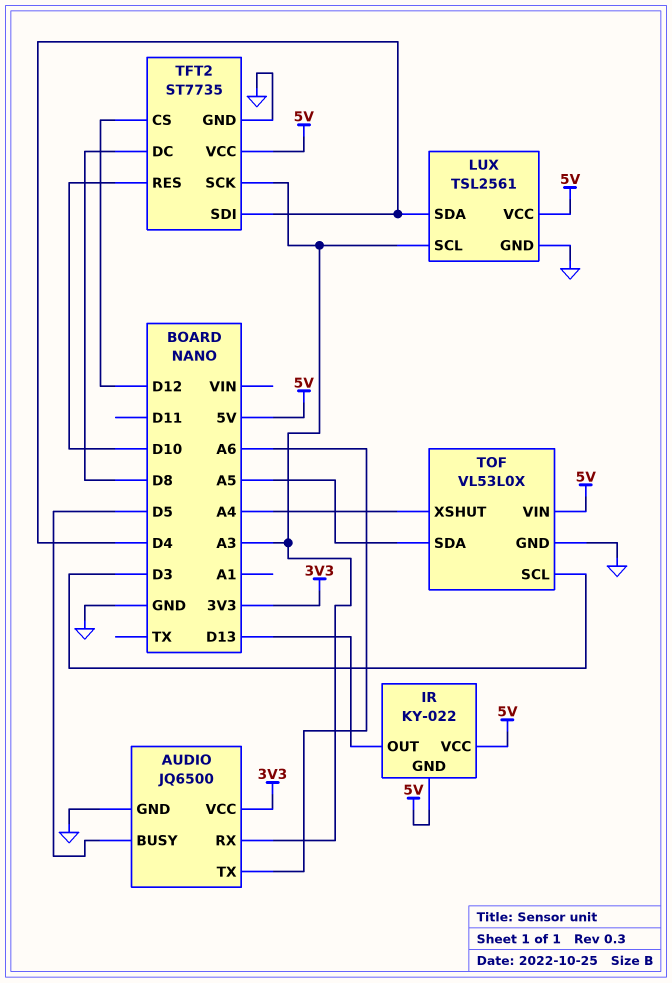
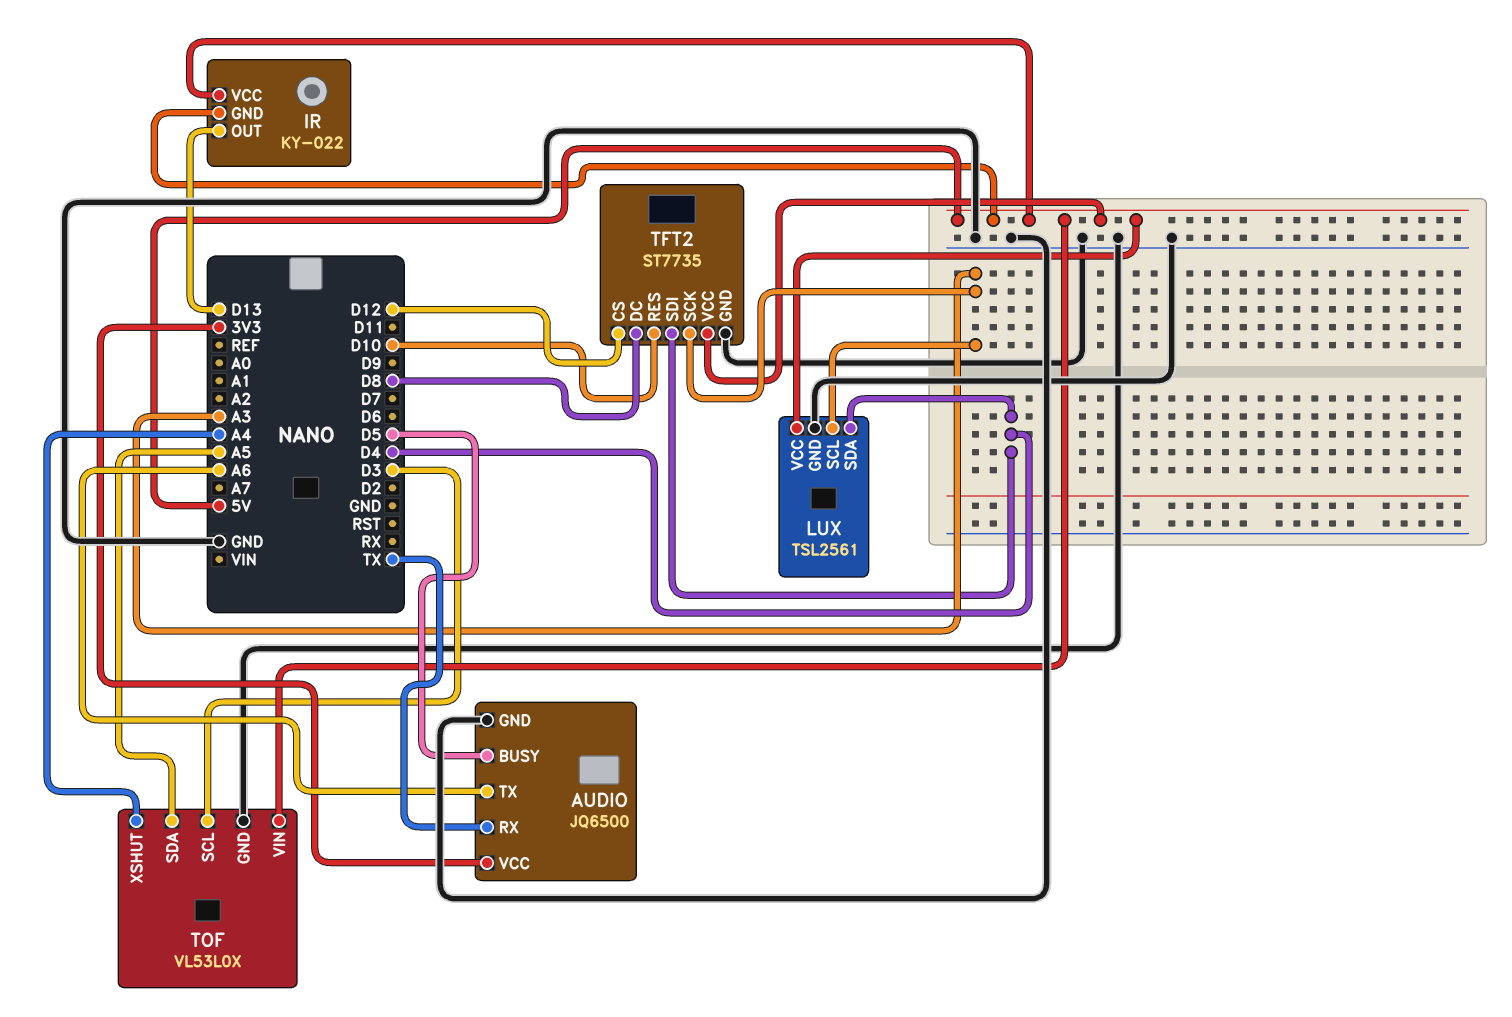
AUDIO pin RX: A3 -> TX

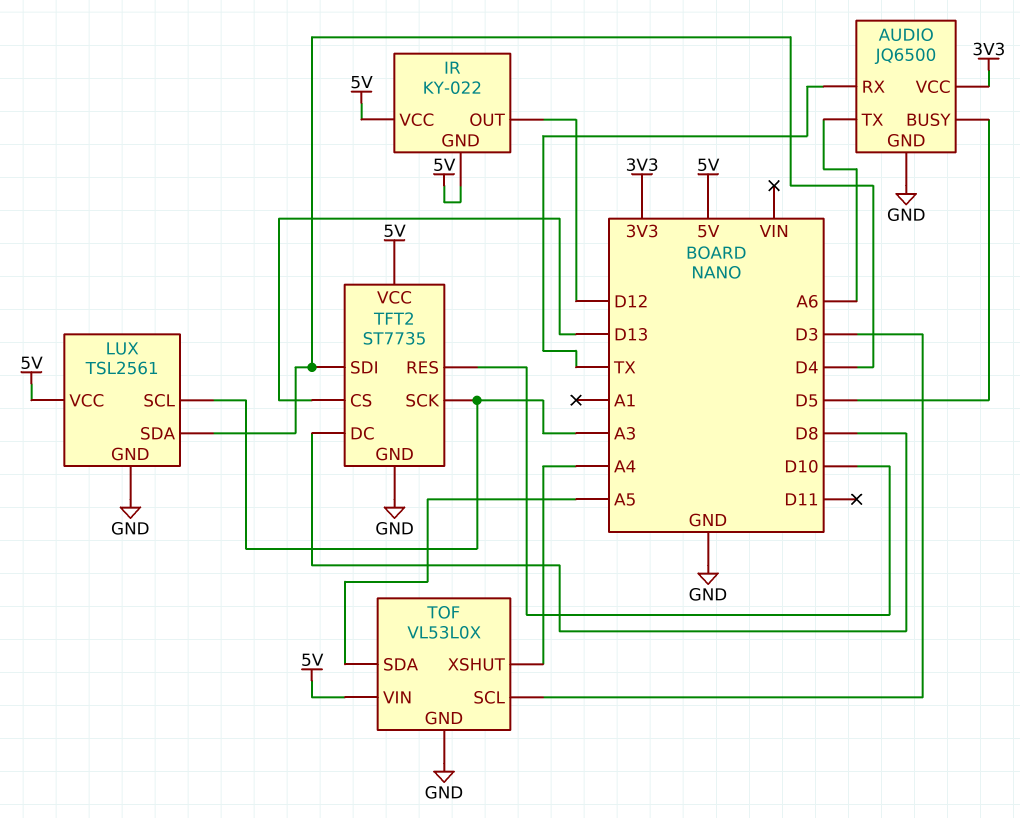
IR pin OUT: D13 -> D12
TFT2 pin CS: D12 -> D13

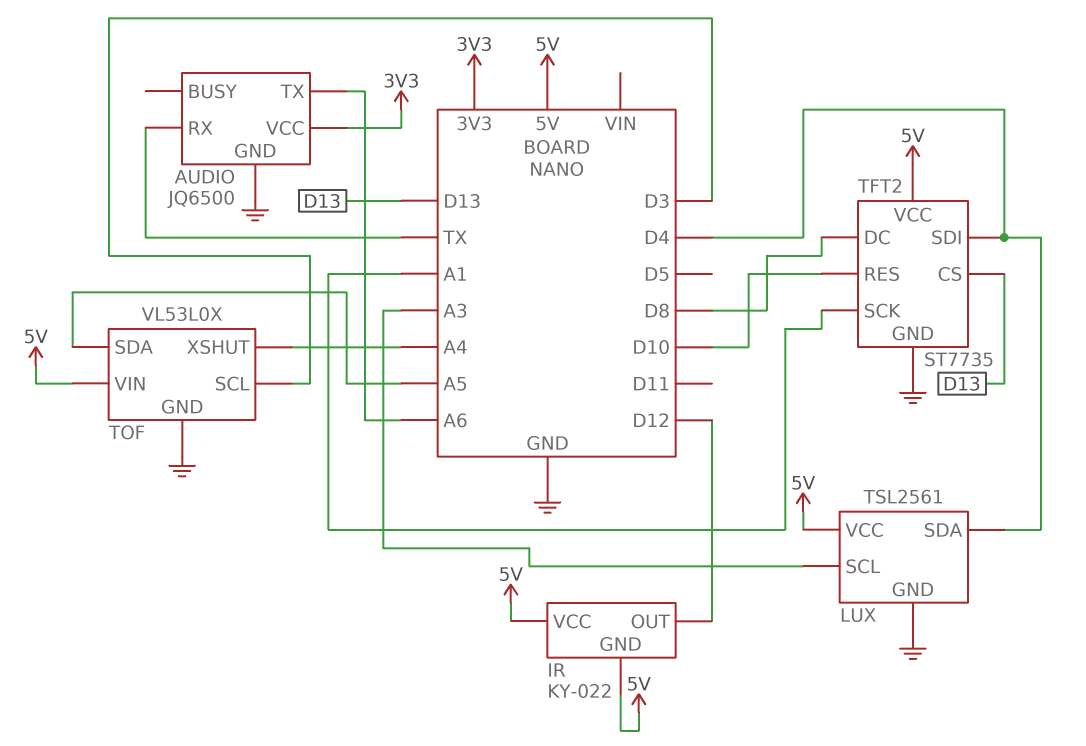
AUDIO pin BUSY: D5 -> none
TFT2 pin SCK: A3 -> A1

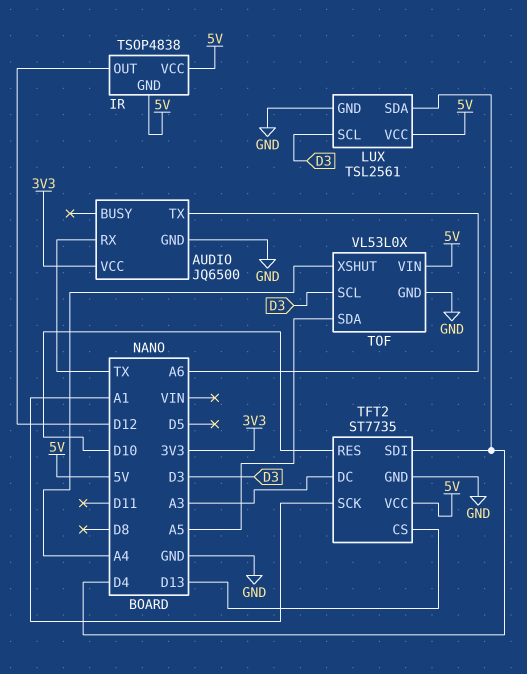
IR: KY-022 -> TSOP4838
LUX pin SCL: A3 -> D3
TFT2 pin DC: D8 -> A3

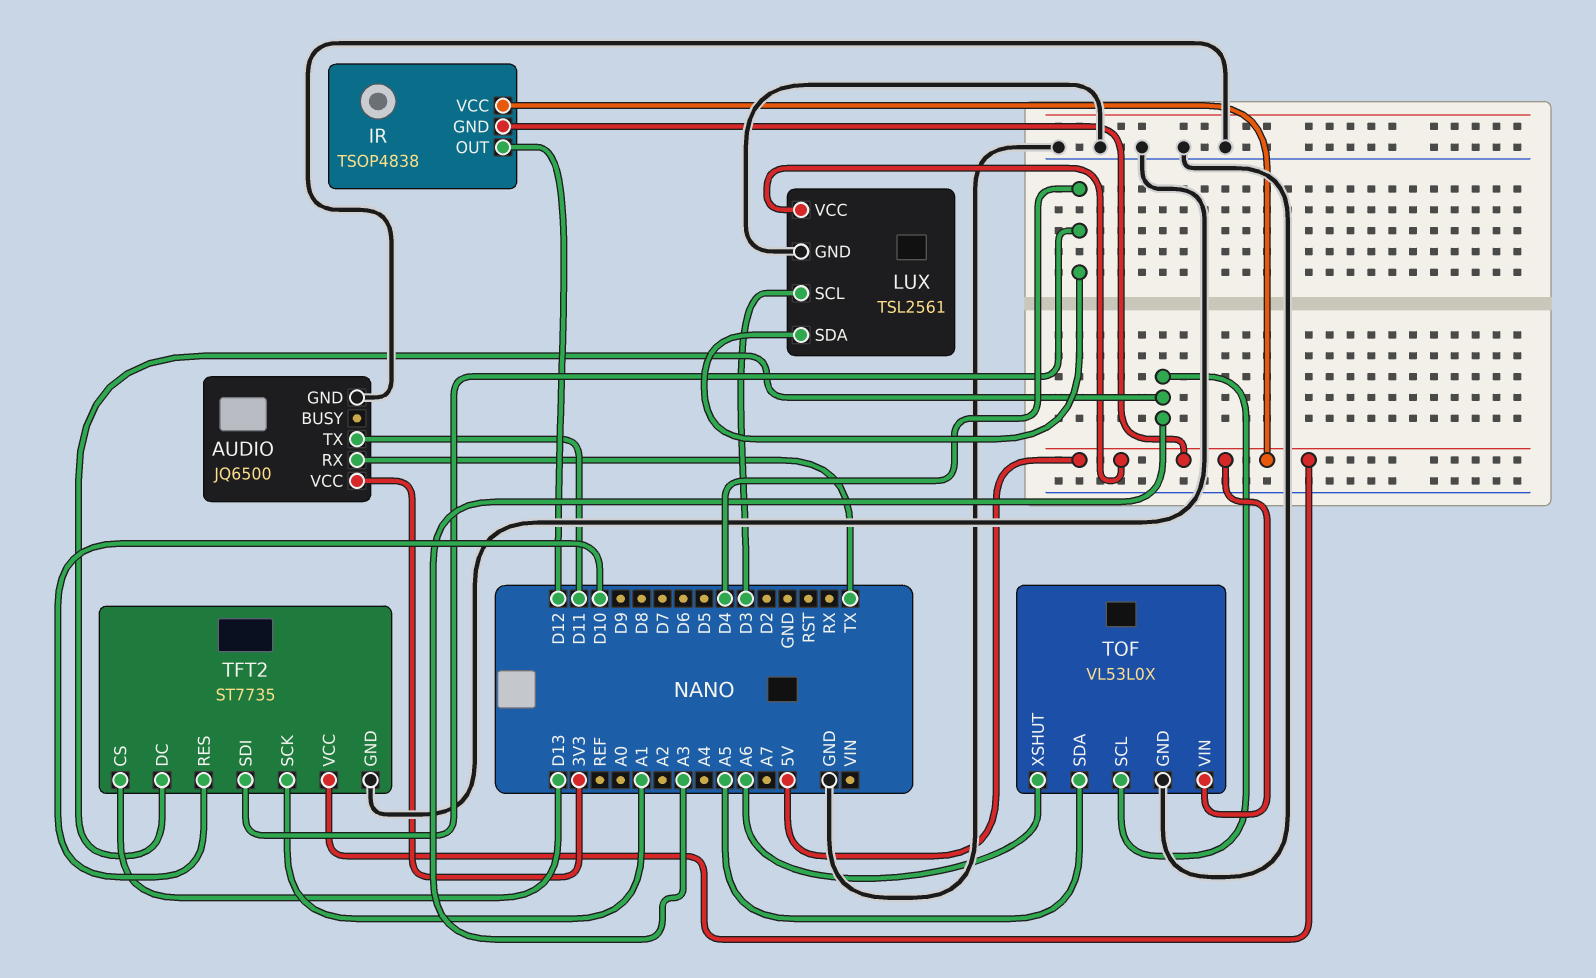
AUDIO pin TX: A6 -> D11
TOF pin SCL: D3 -> A3
TOF pin XSHUT: A4 -> A6

